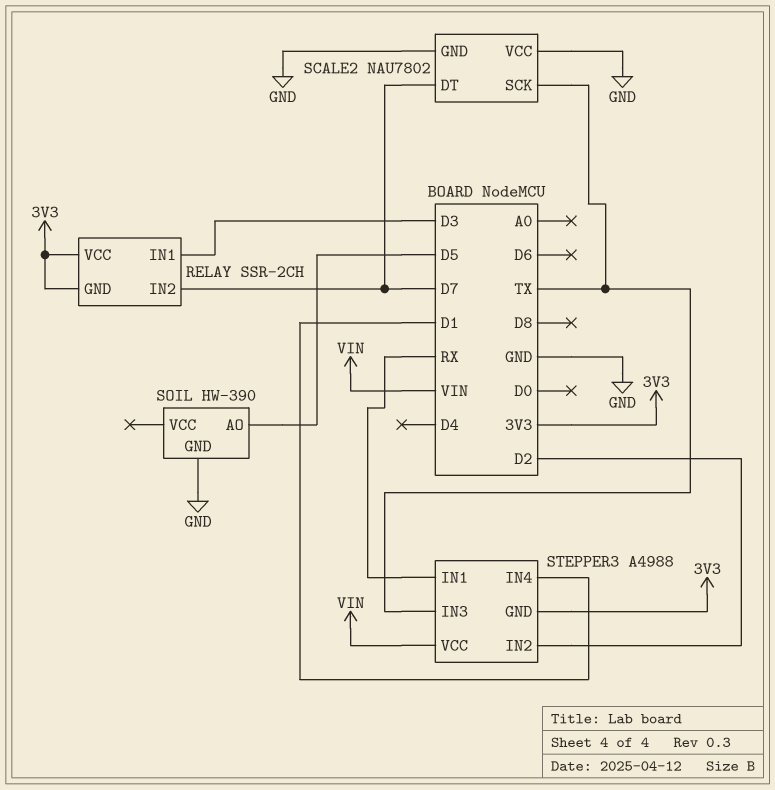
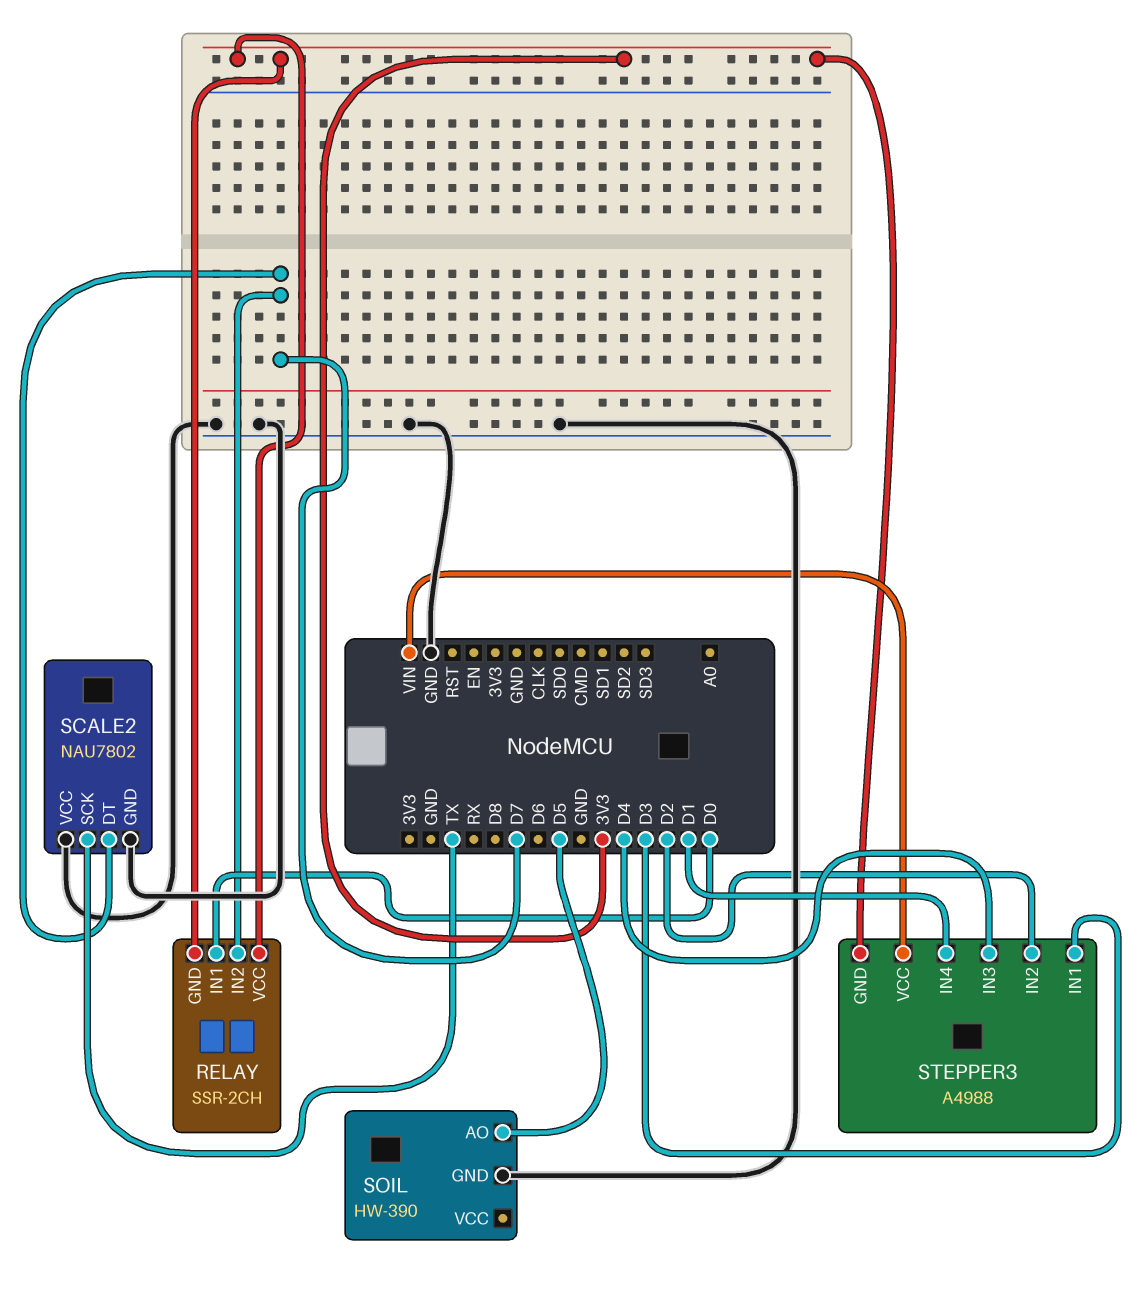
RELAY pin IN1: D3 -> D0
STEPPER3 pin IN1: RX -> D3
STEPPER3 pin IN3: TX -> D4

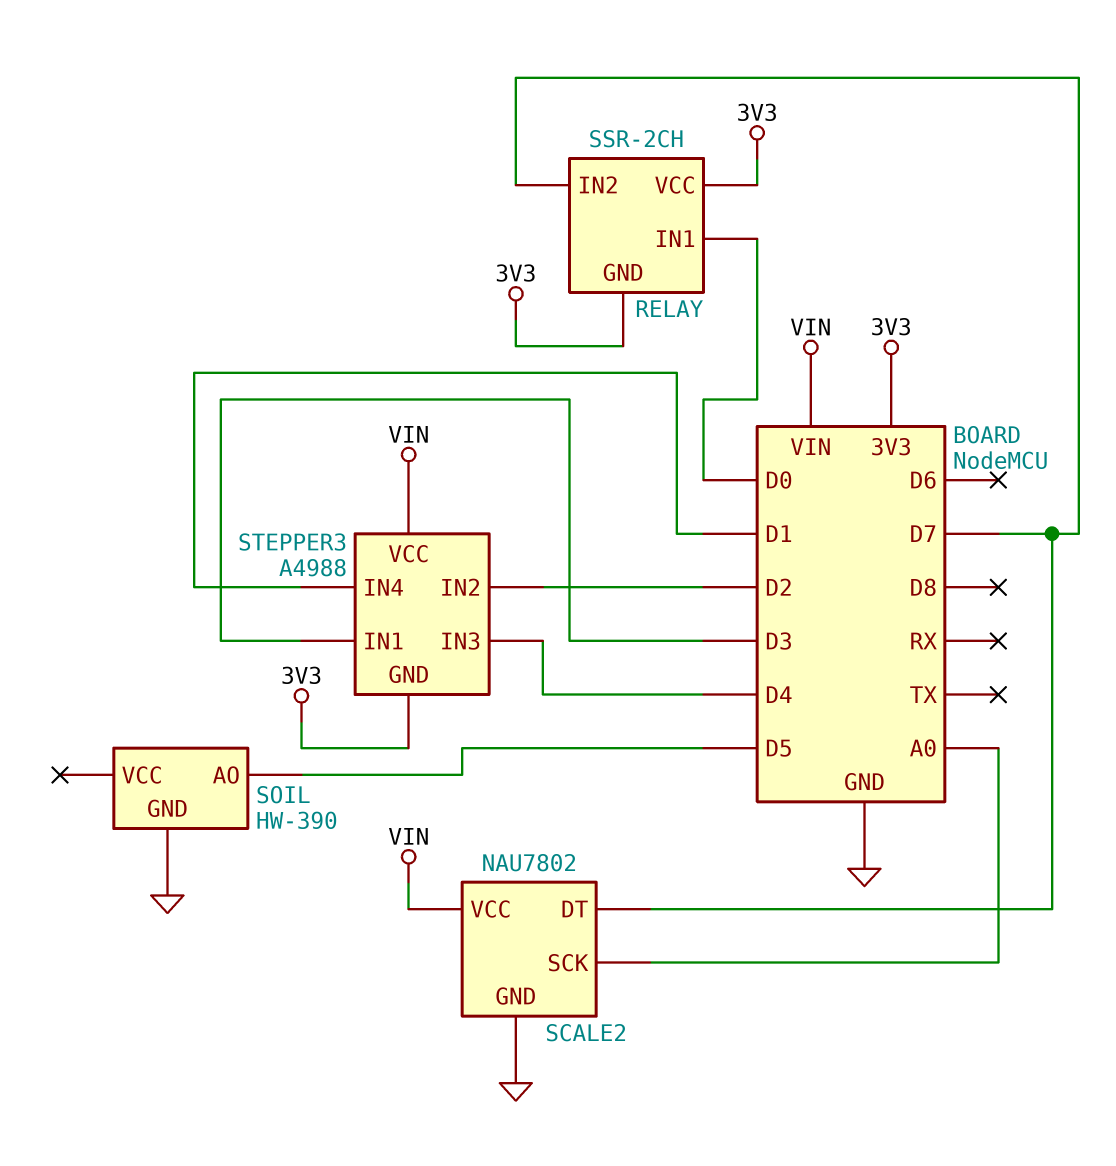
SCALE2 pin SCK: TX -> A0
SCALE2 pin VCC: GND -> VIN

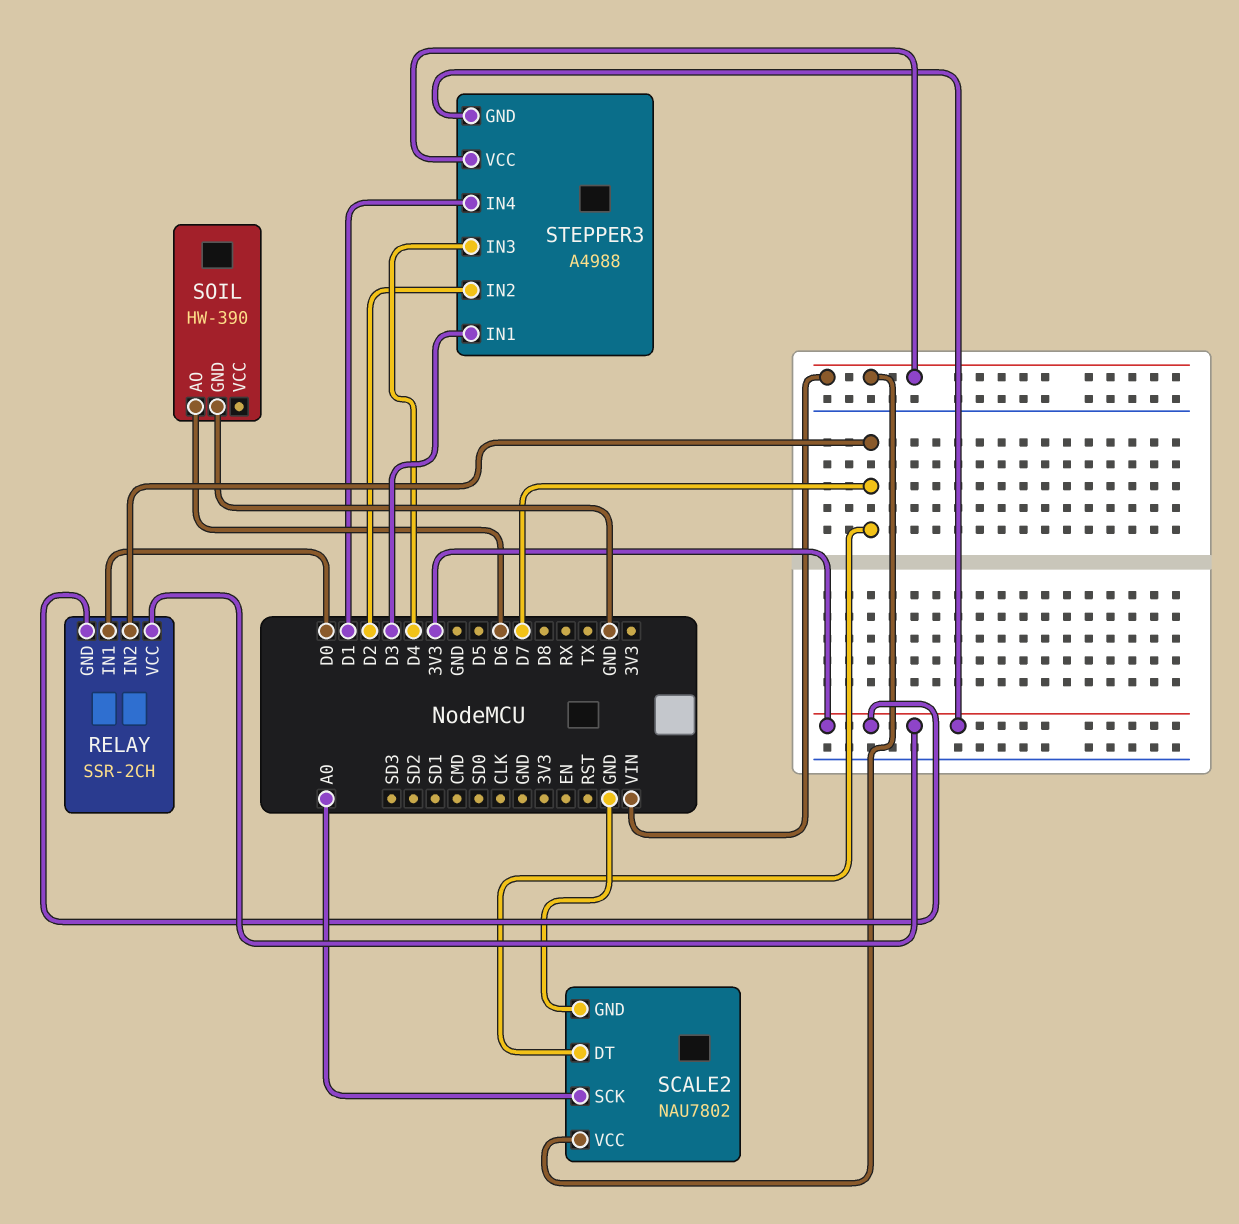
SOIL pin AO: D5 -> D6

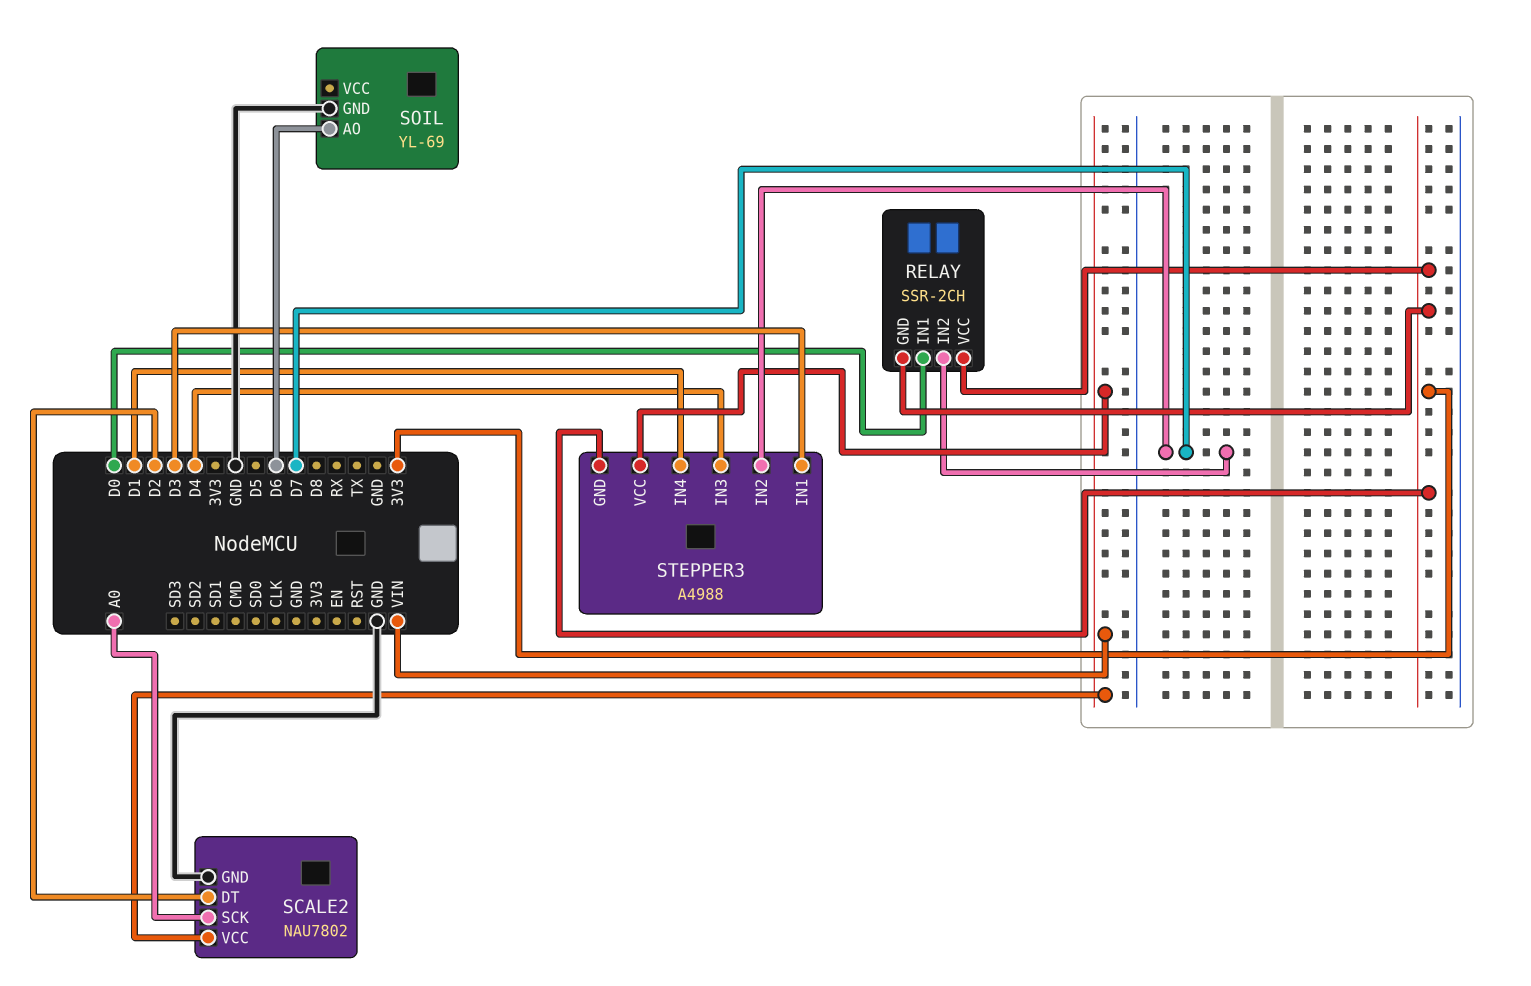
SCALE2 pin DT: D7 -> D2
SOIL: HW-390 -> YL-69
STEPPER3 pin IN2: D2 -> D7

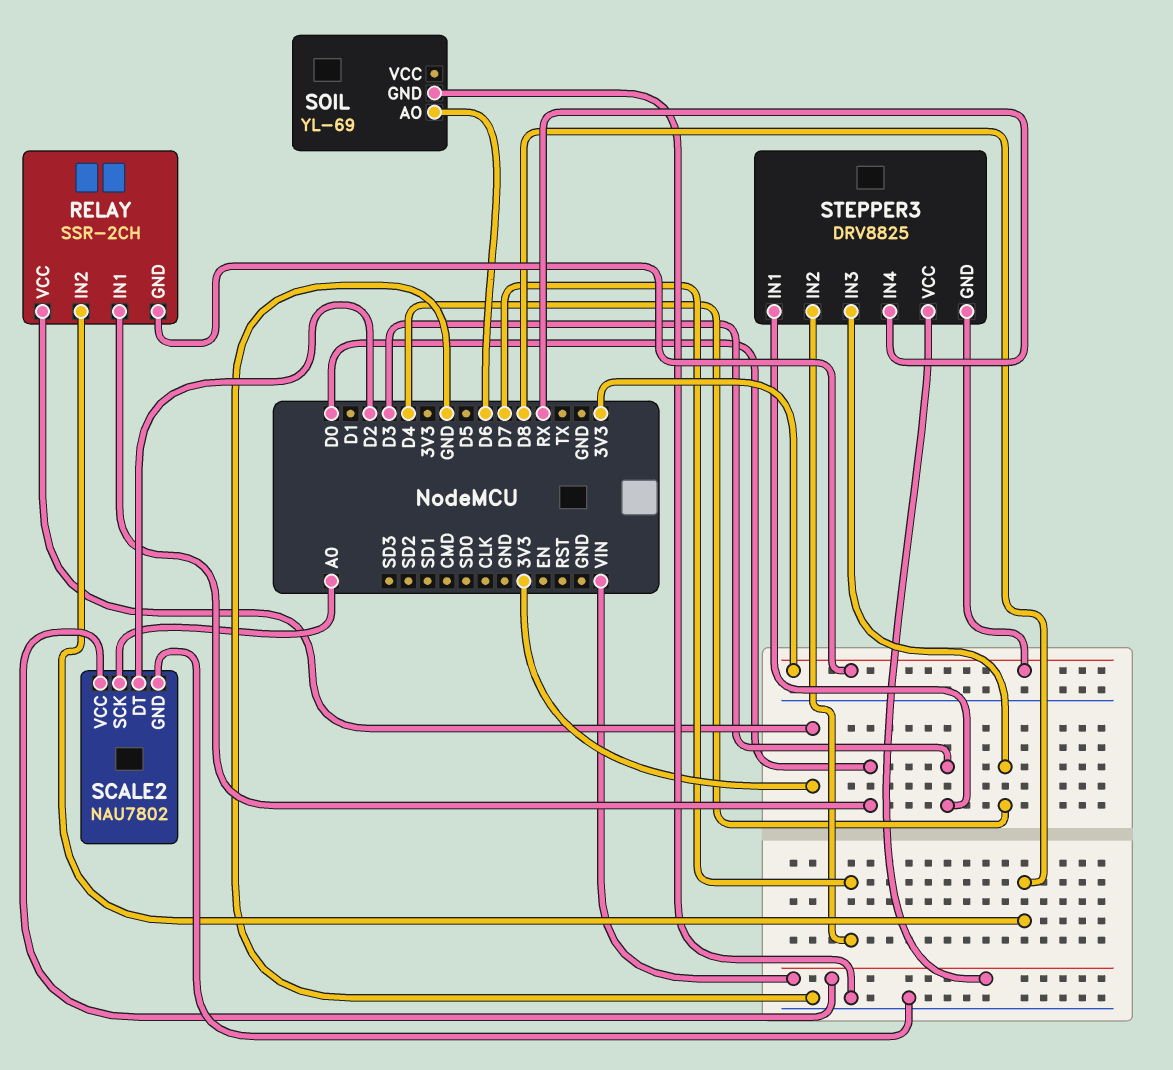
RELAY pin IN2: D7 -> D8
STEPPER3: A4988 -> DRV8825
STEPPER3 pin IN4: D1 -> RX

